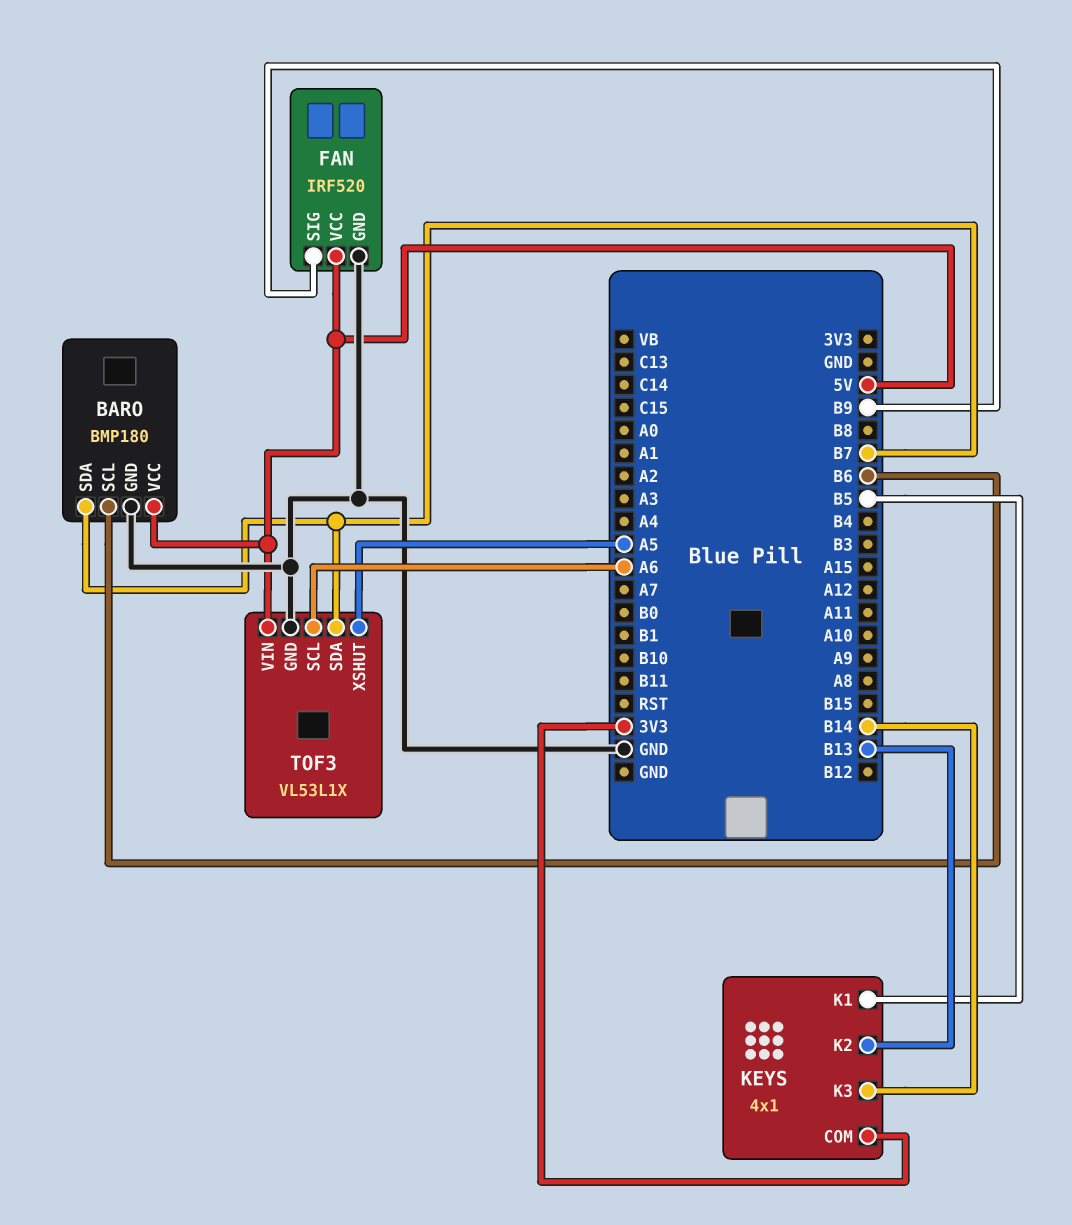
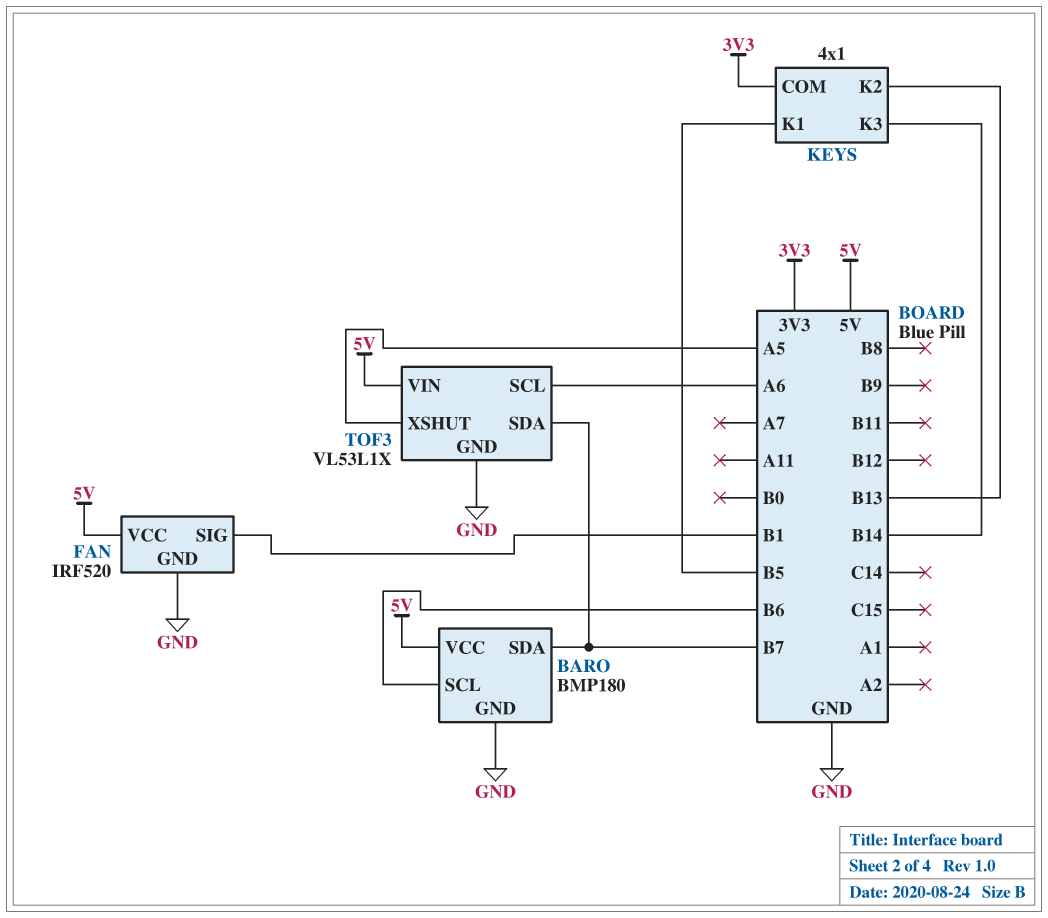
FAN pin SIG: B9 -> B1

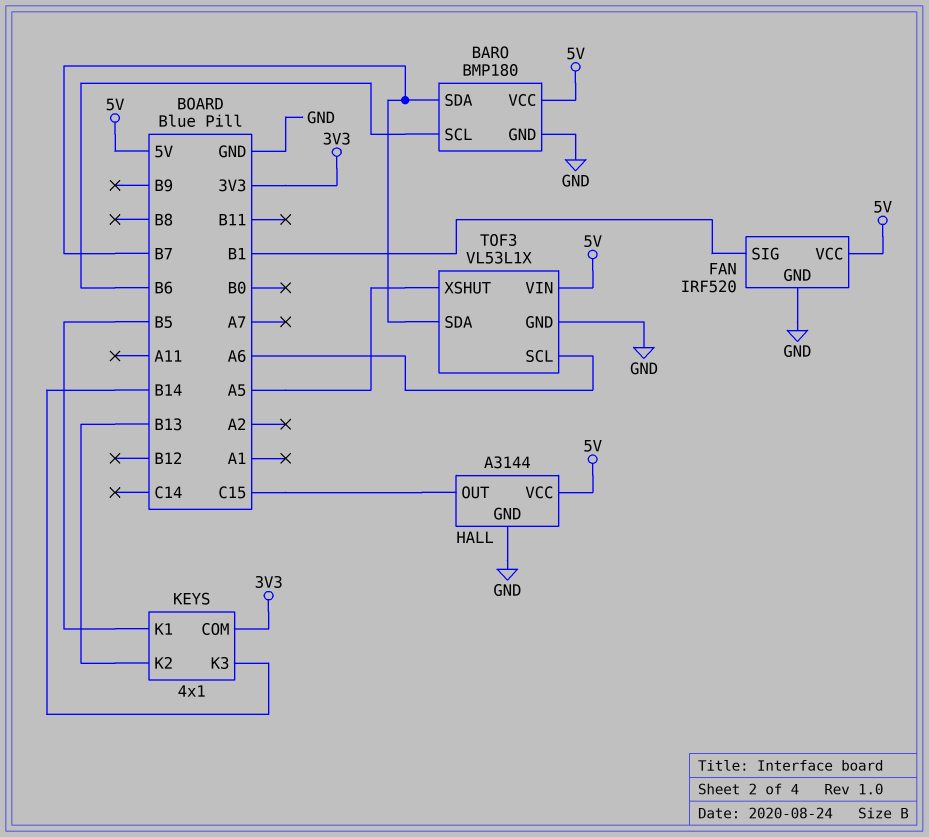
HALL: none -> A3144
HALL pin GND: none -> GND
HALL pin OUT: none -> C15
HALL pin VCC: none -> 5V

